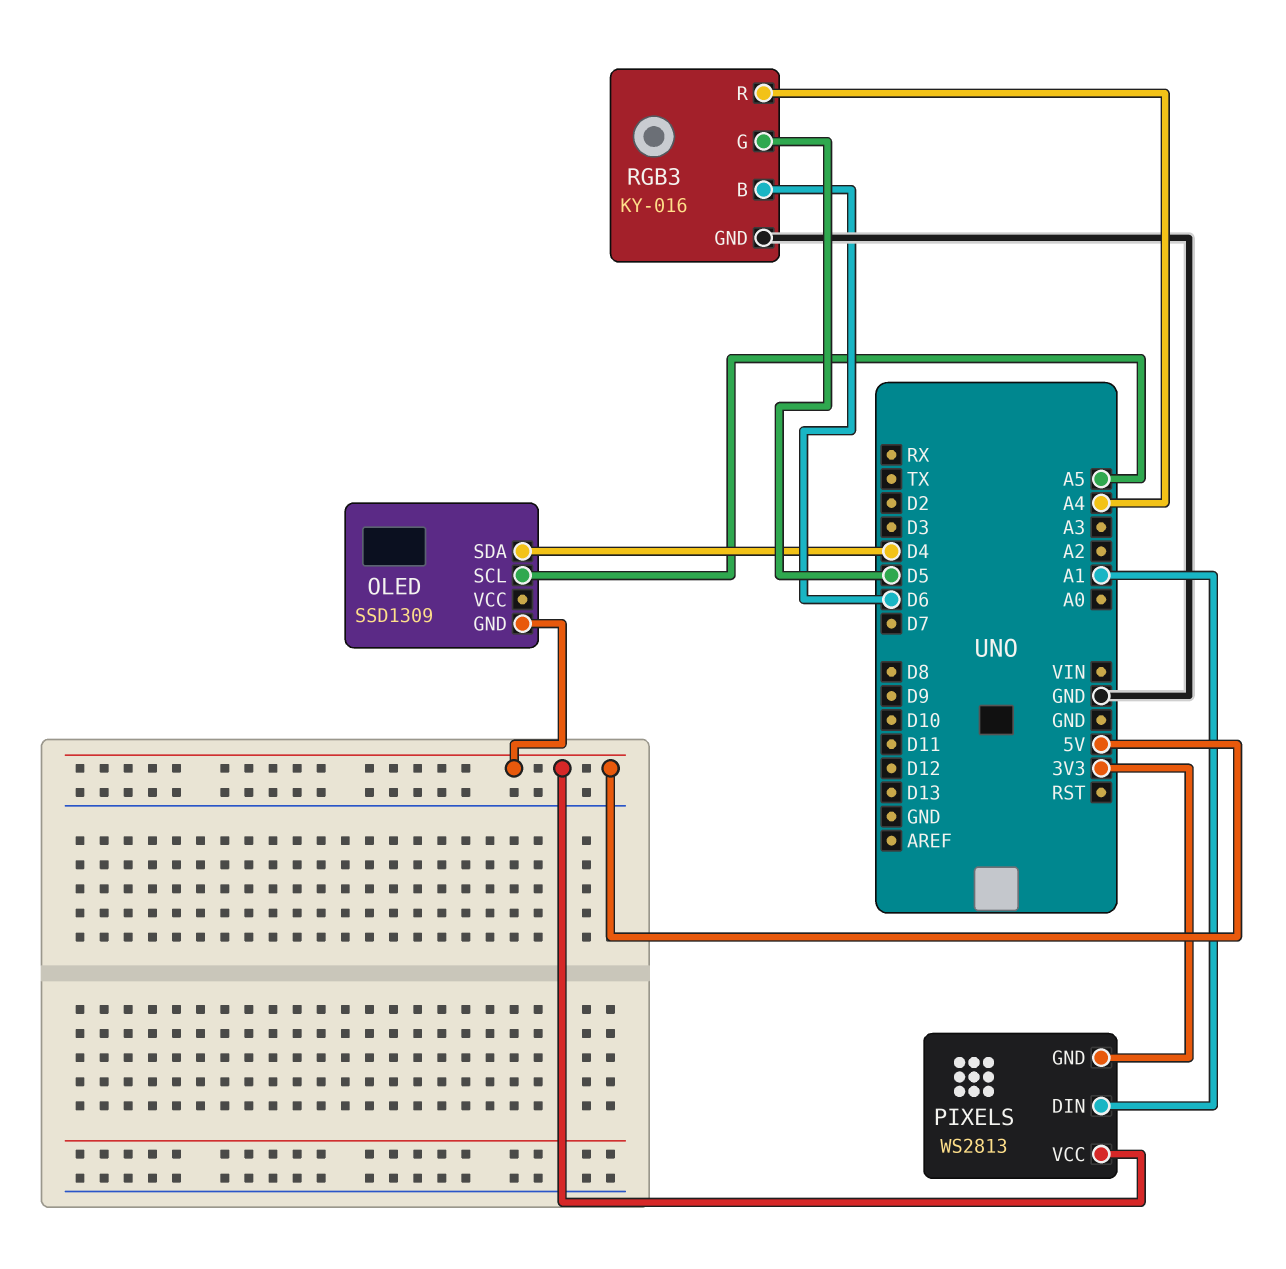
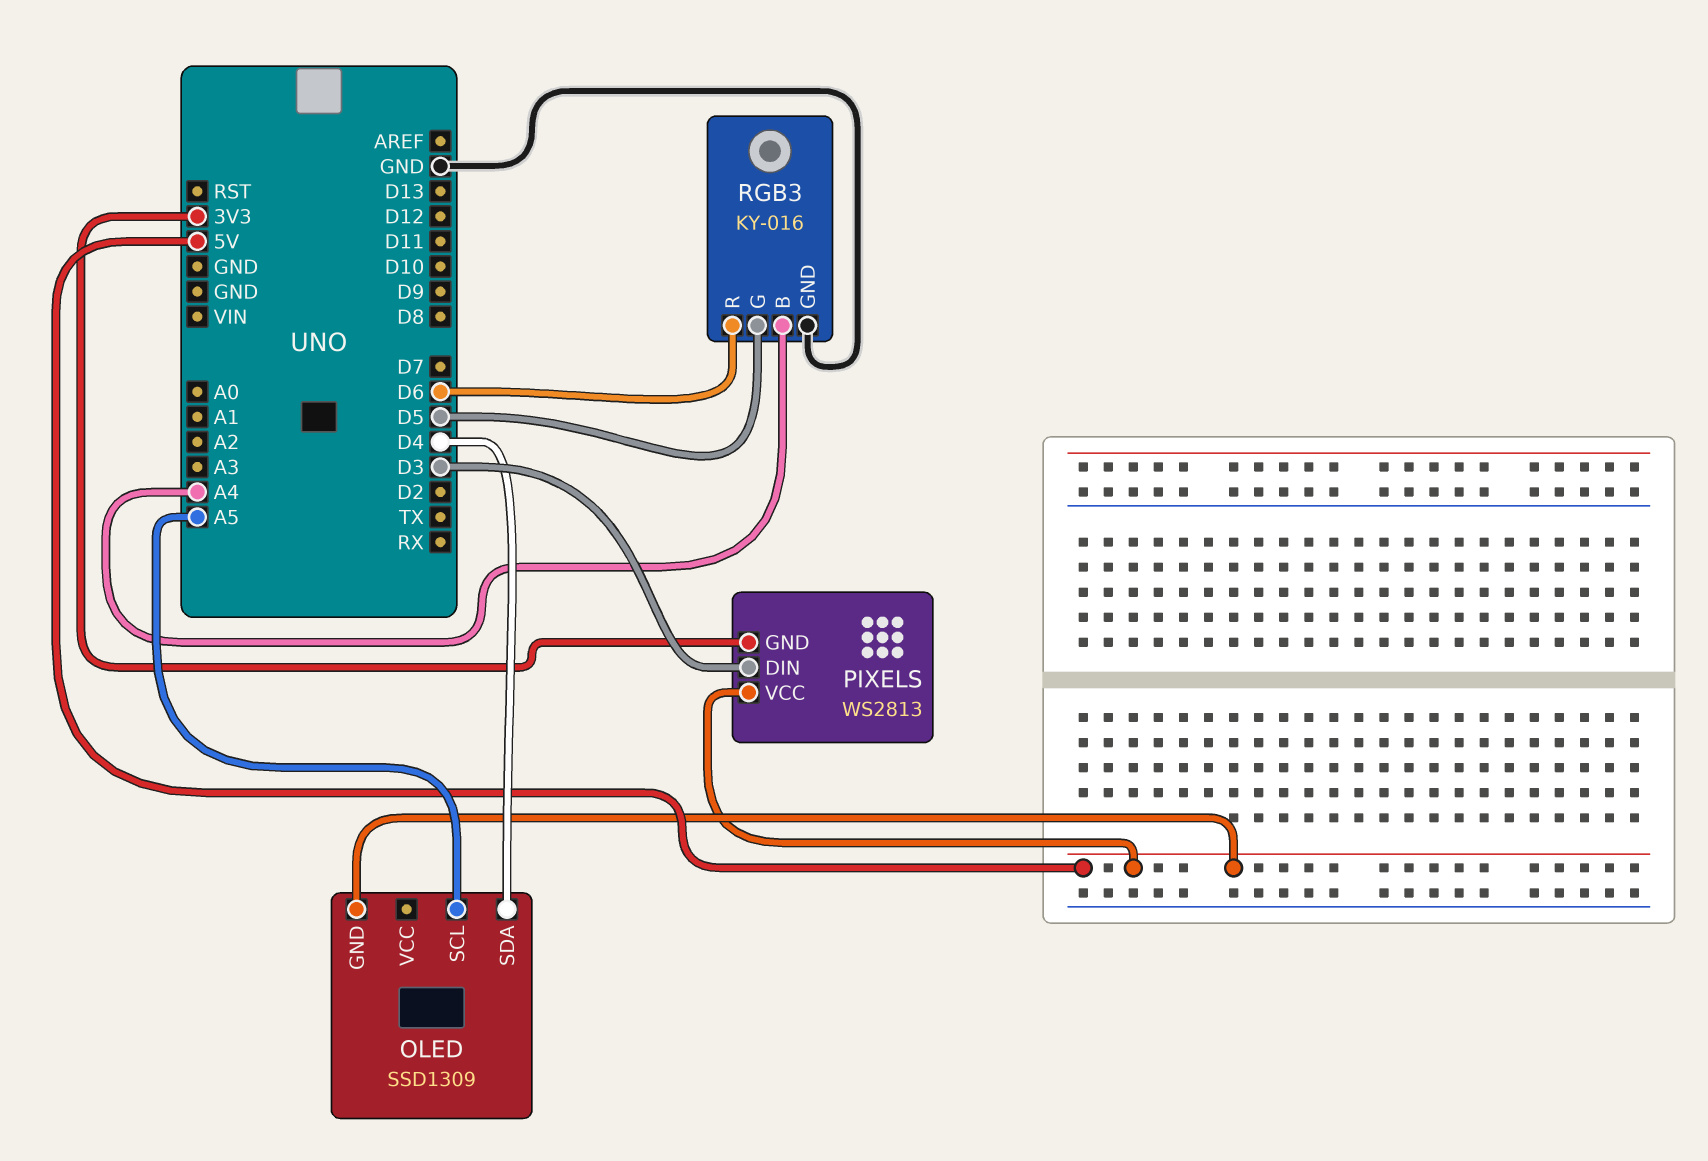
PIXELS pin DIN: A1 -> D3
RGB3 pin B: D6 -> A4
RGB3 pin R: A4 -> D6

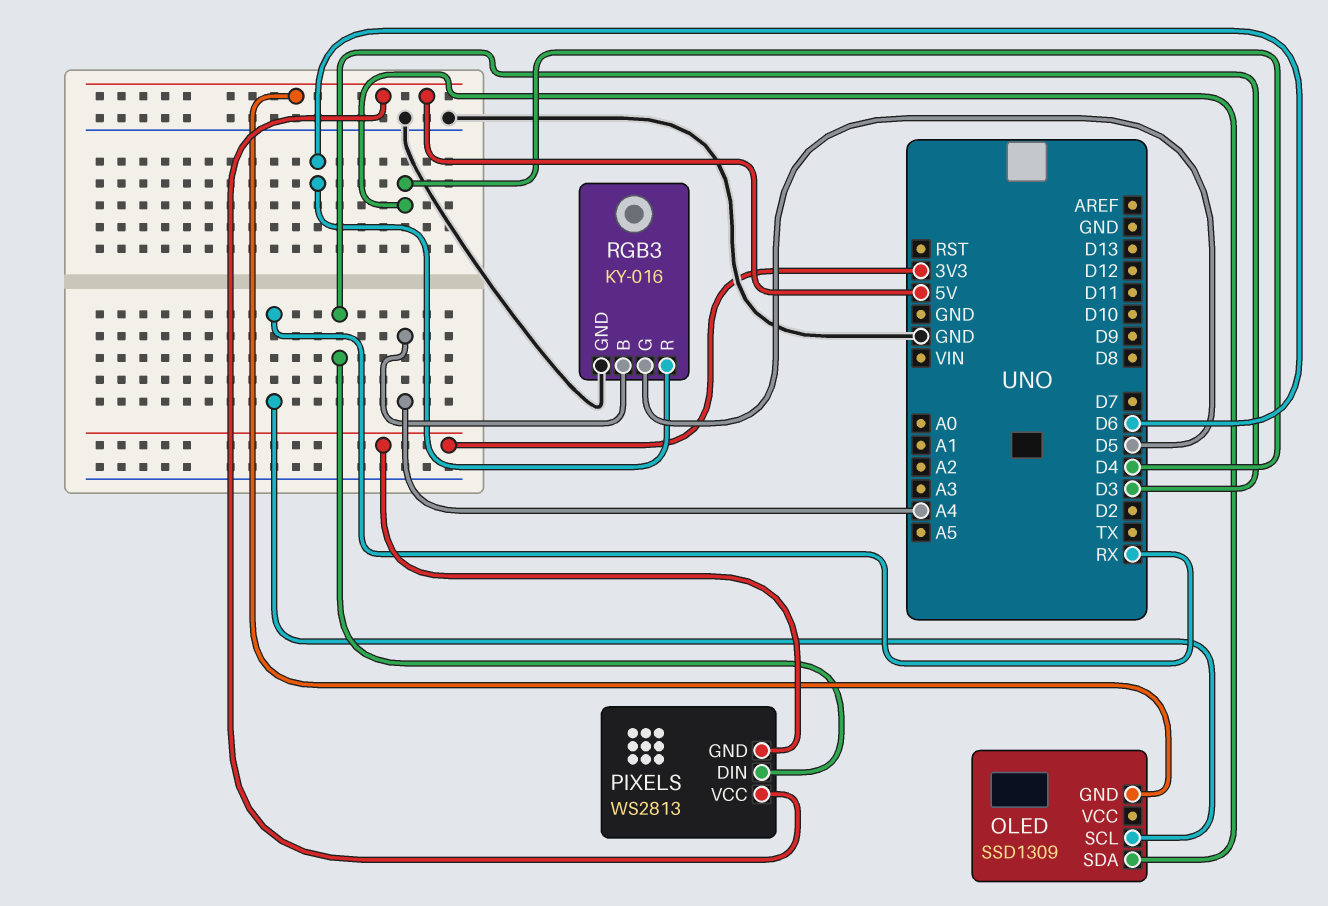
OLED pin SCL: A5 -> RX

